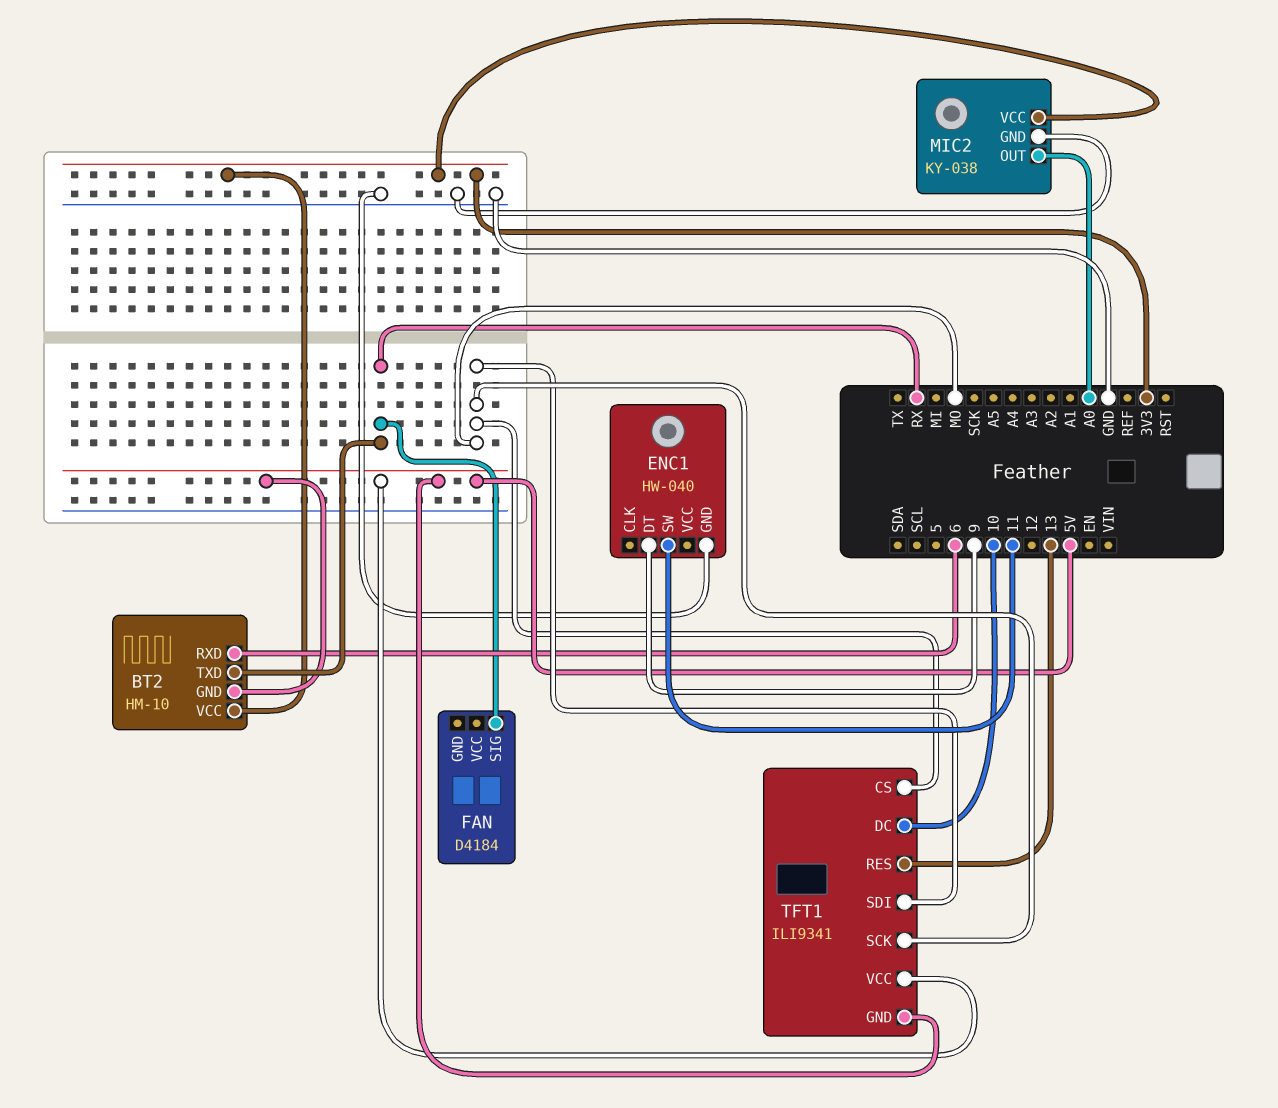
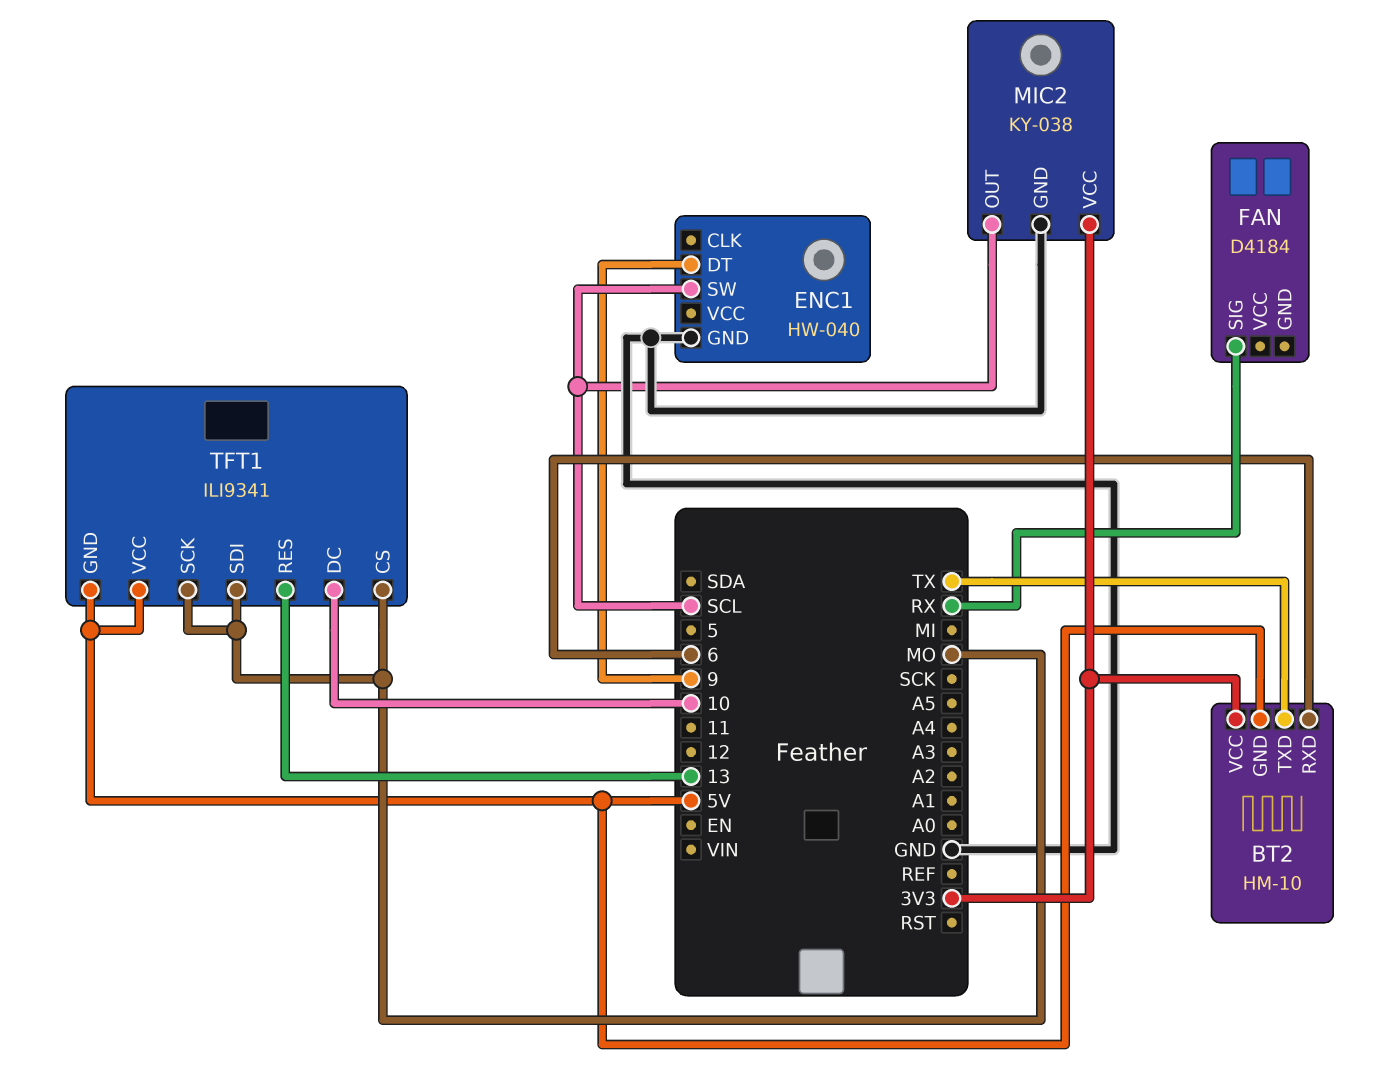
BT2 pin TXD: RX -> TX
ENC1 pin SW: 11 -> SCL
MIC2 pin OUT: A0 -> SCL

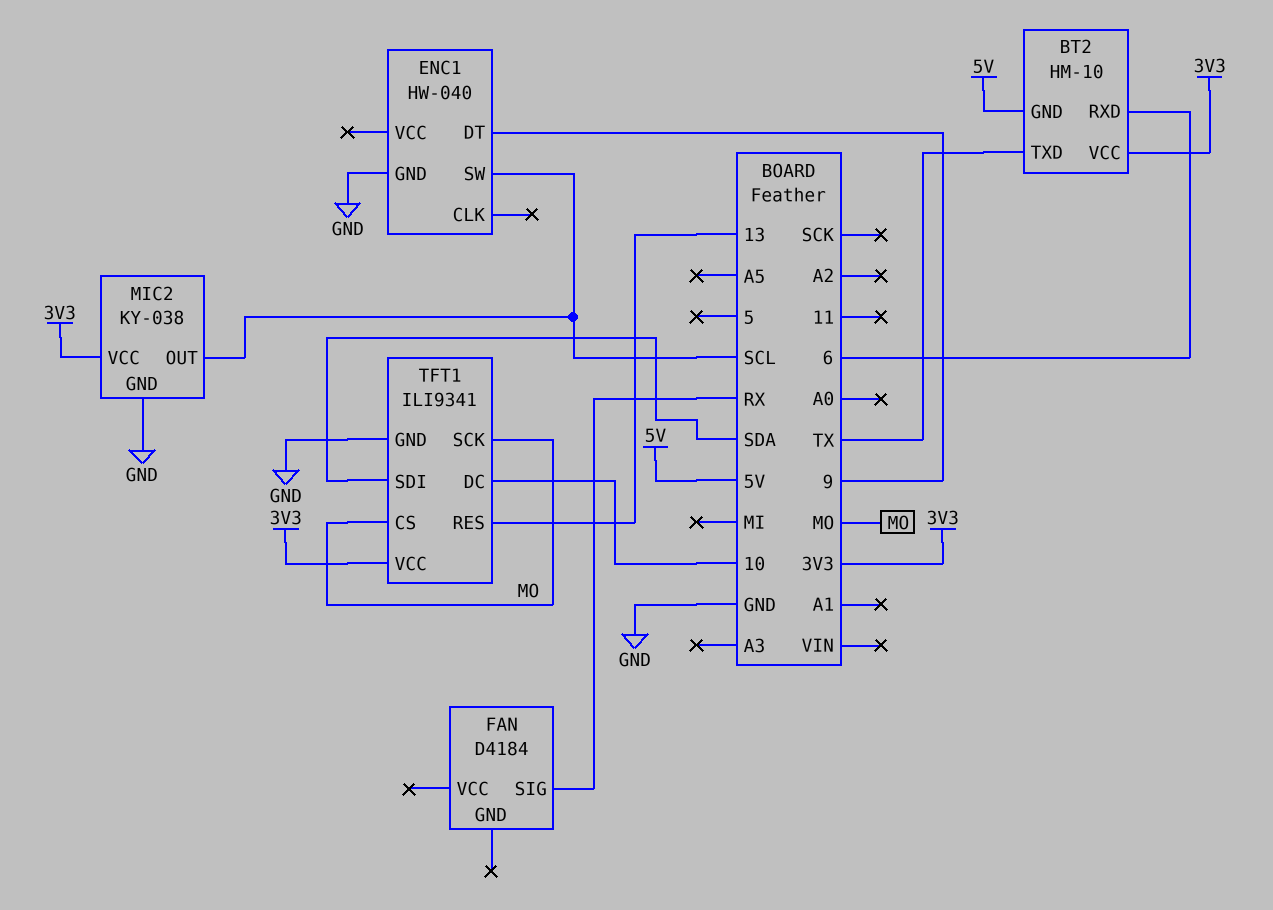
TFT1 pin GND: 5V -> GND
TFT1 pin SDI: MO -> SDA
TFT1 pin VCC: 5V -> 3V3

